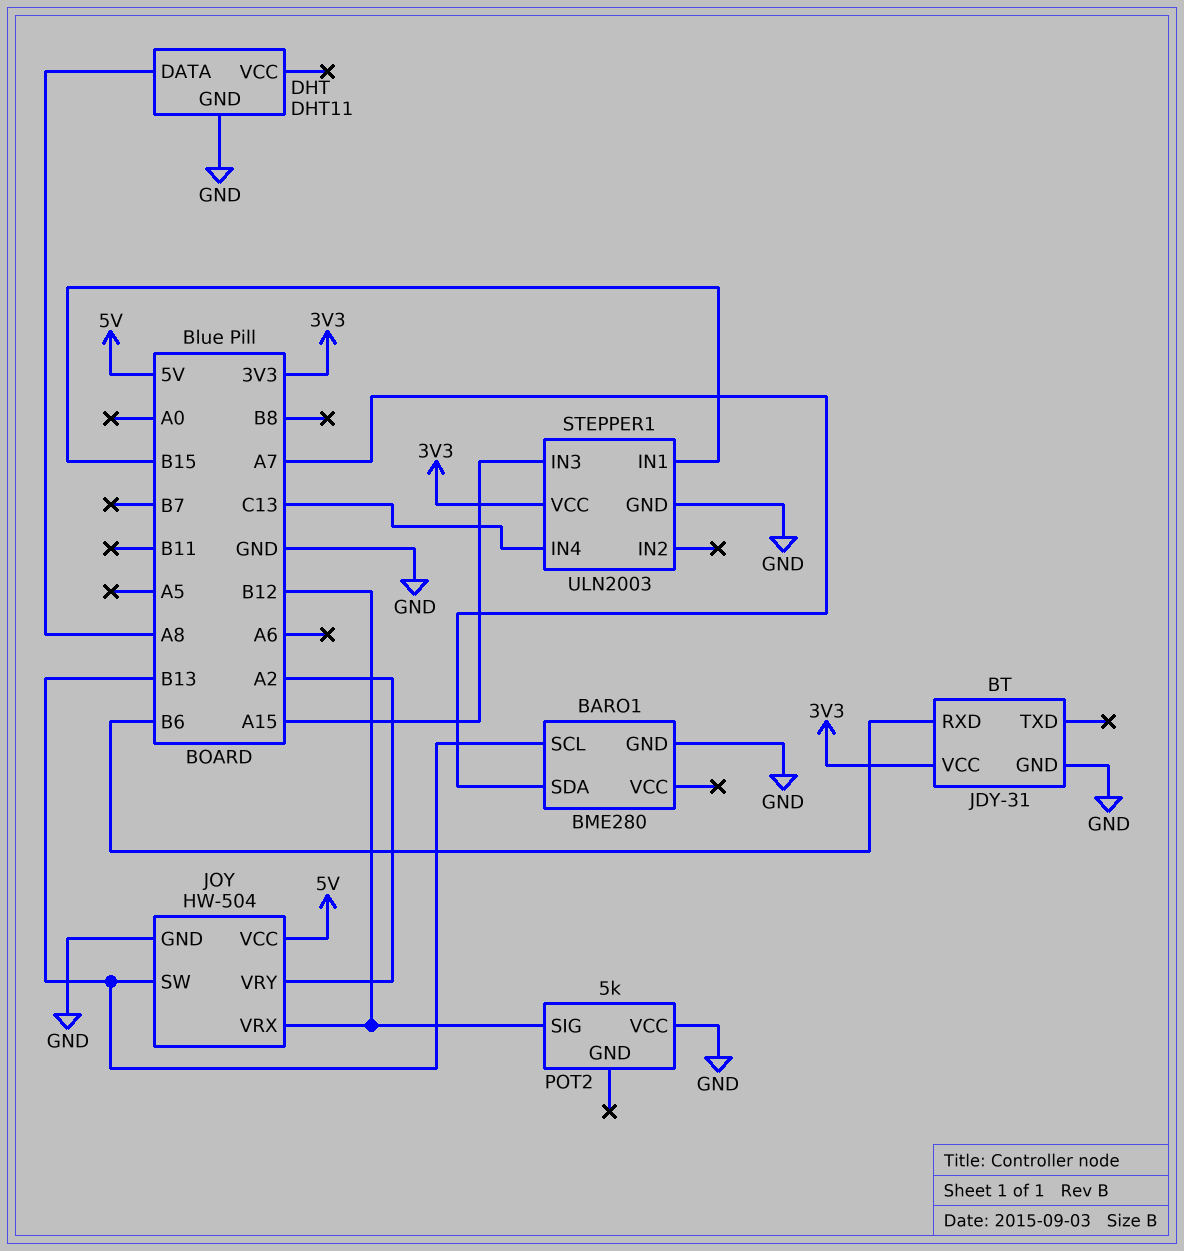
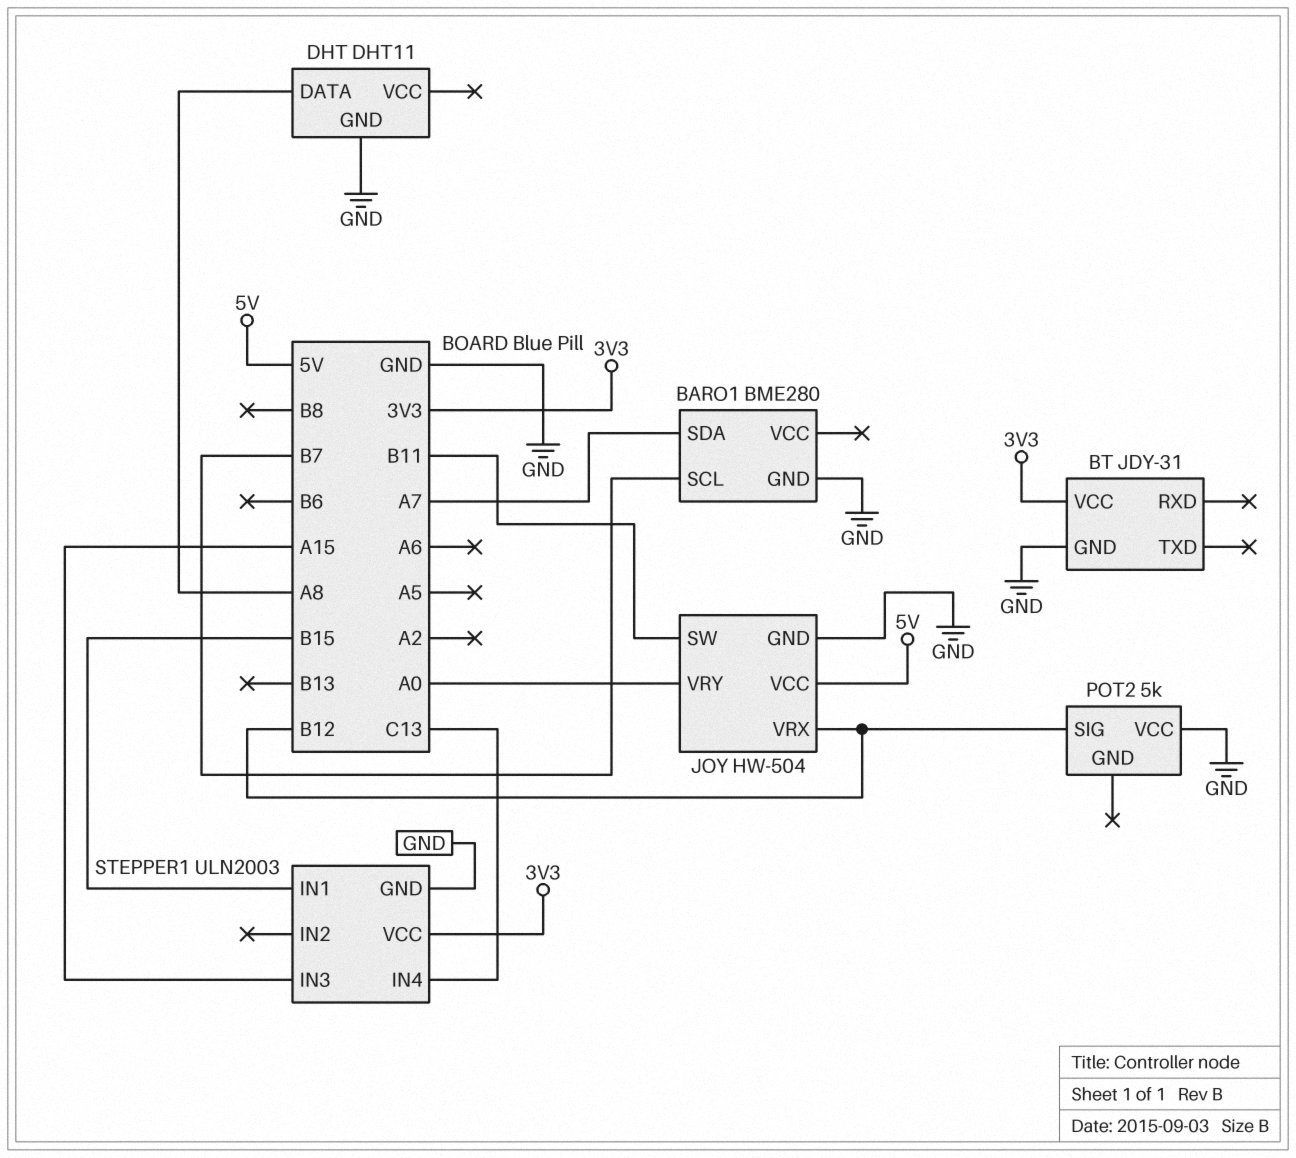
BARO1 pin SCL: B13 -> B7
BT pin RXD: B6 -> none
JOY pin SW: B13 -> B11
JOY pin VRY: A2 -> A0

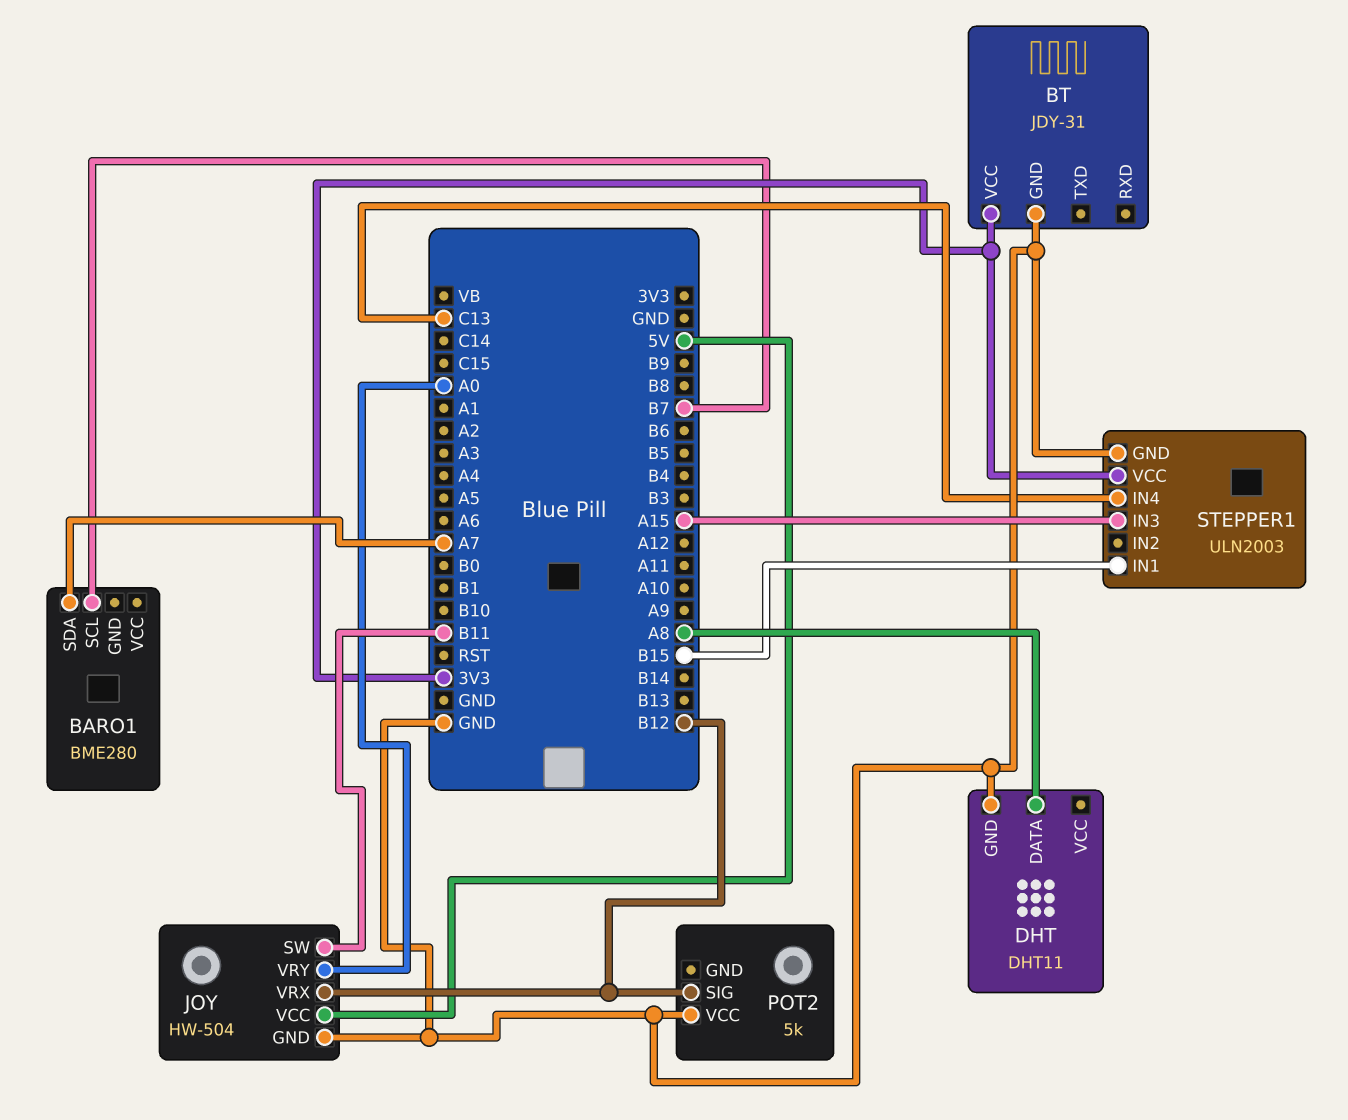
BARO1 pin GND: GND -> none

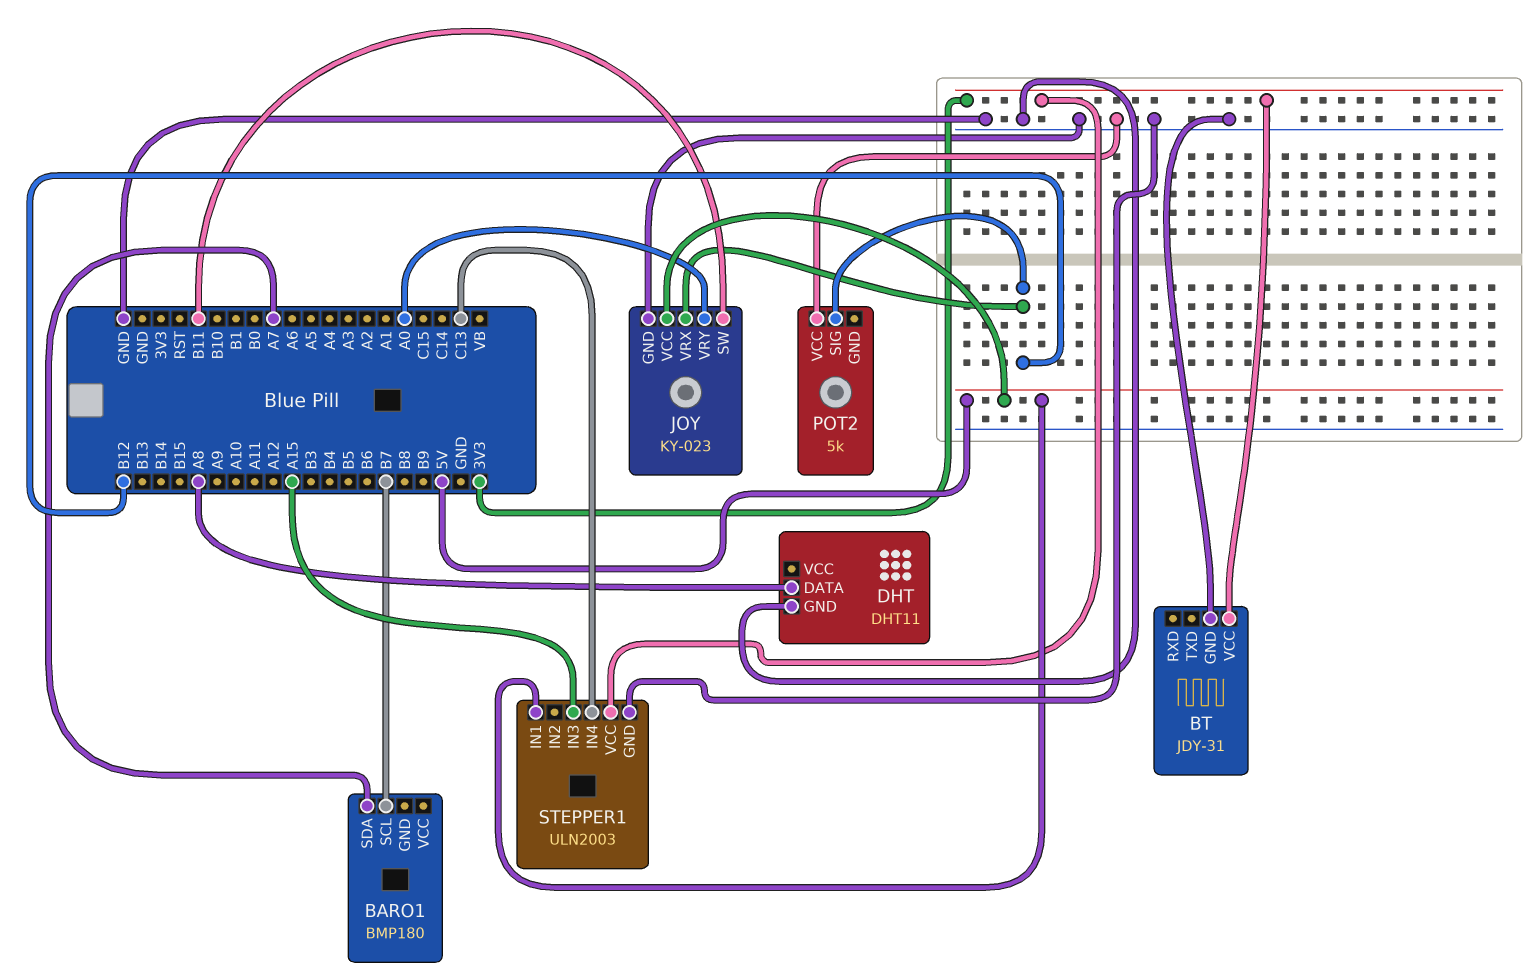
BARO1: BME280 -> BMP180
JOY: HW-504 -> KY-023
STEPPER1 pin IN1: B15 -> 5V

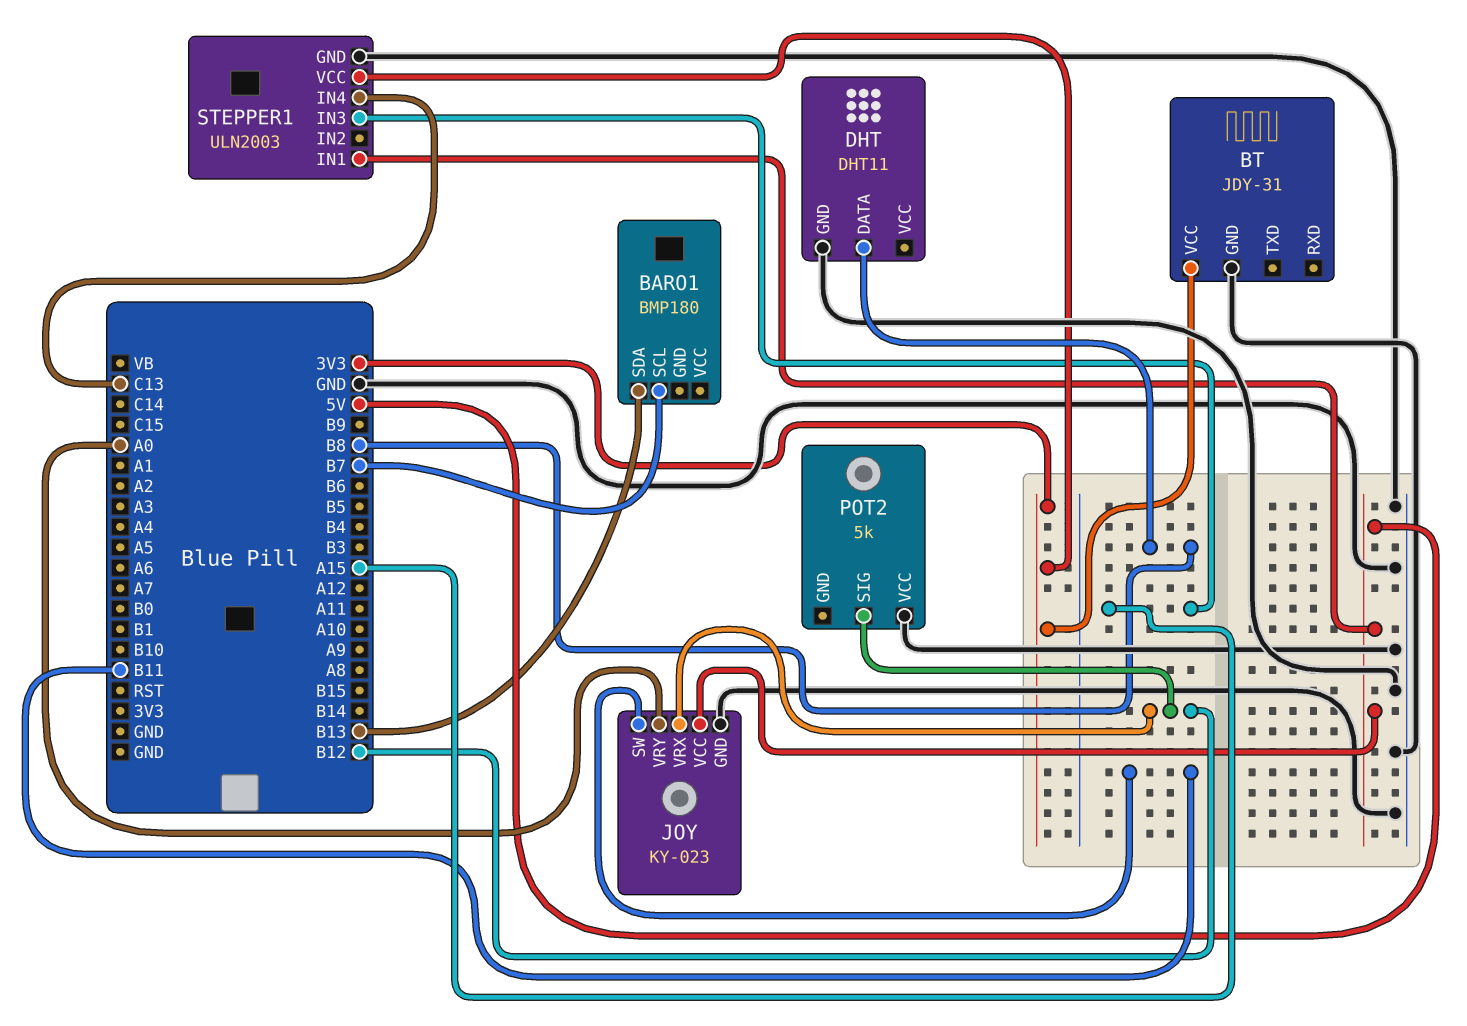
BARO1 pin SDA: A7 -> B13
DHT pin DATA: A8 -> B8

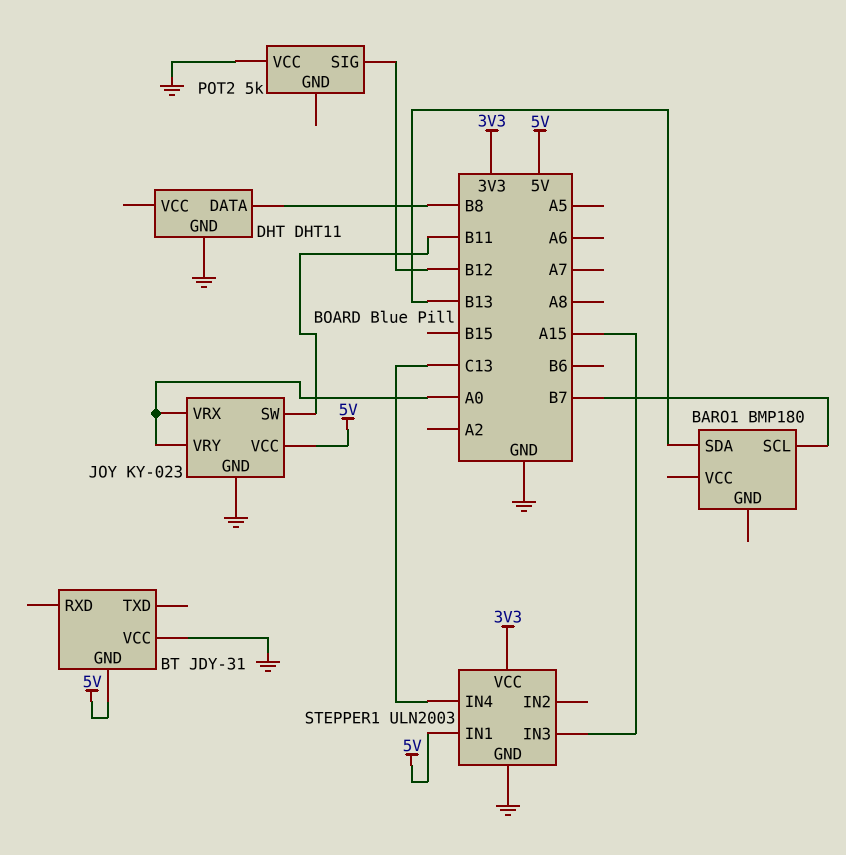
BT pin GND: GND -> 5V
BT pin VCC: 3V3 -> GND
JOY pin VRX: B12 -> A0

